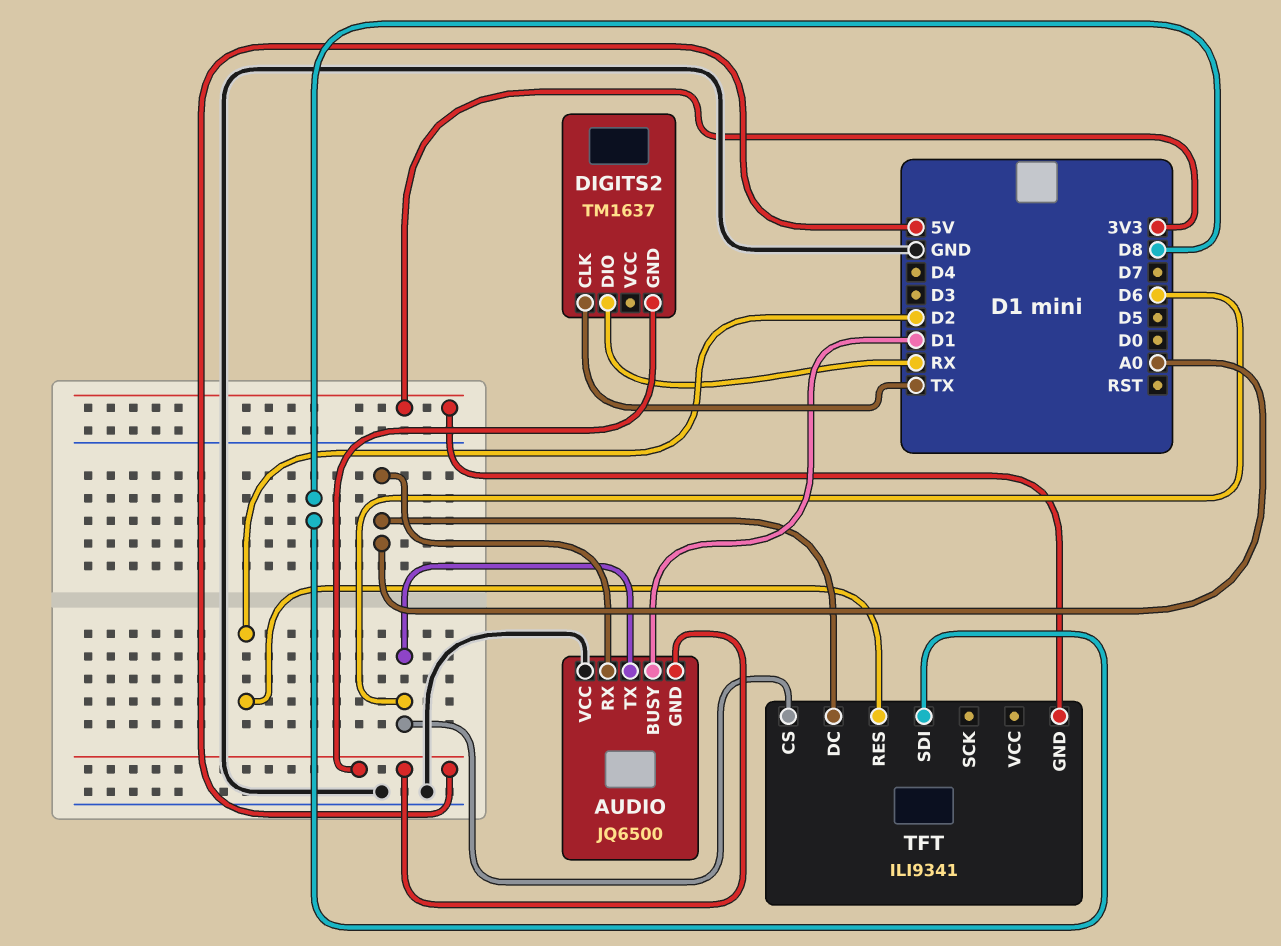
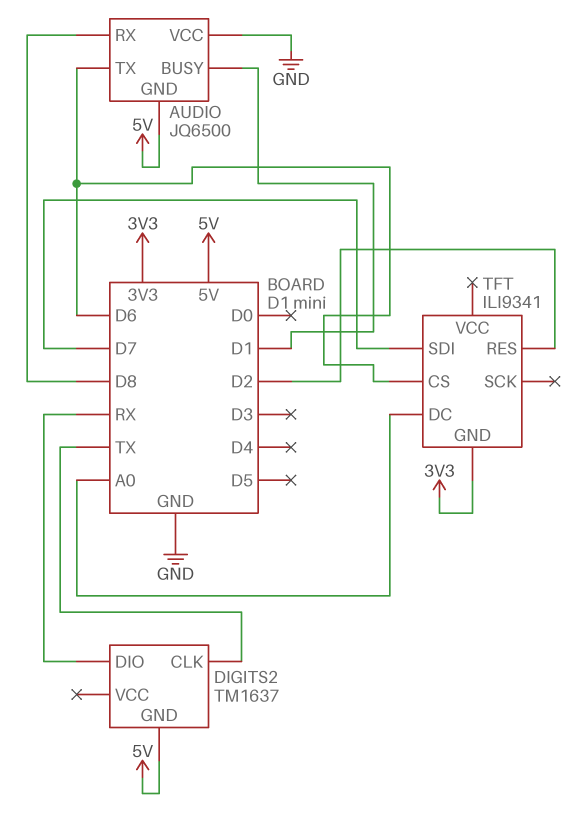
AUDIO pin RX: A0 -> D8
TFT pin SDI: D8 -> D7

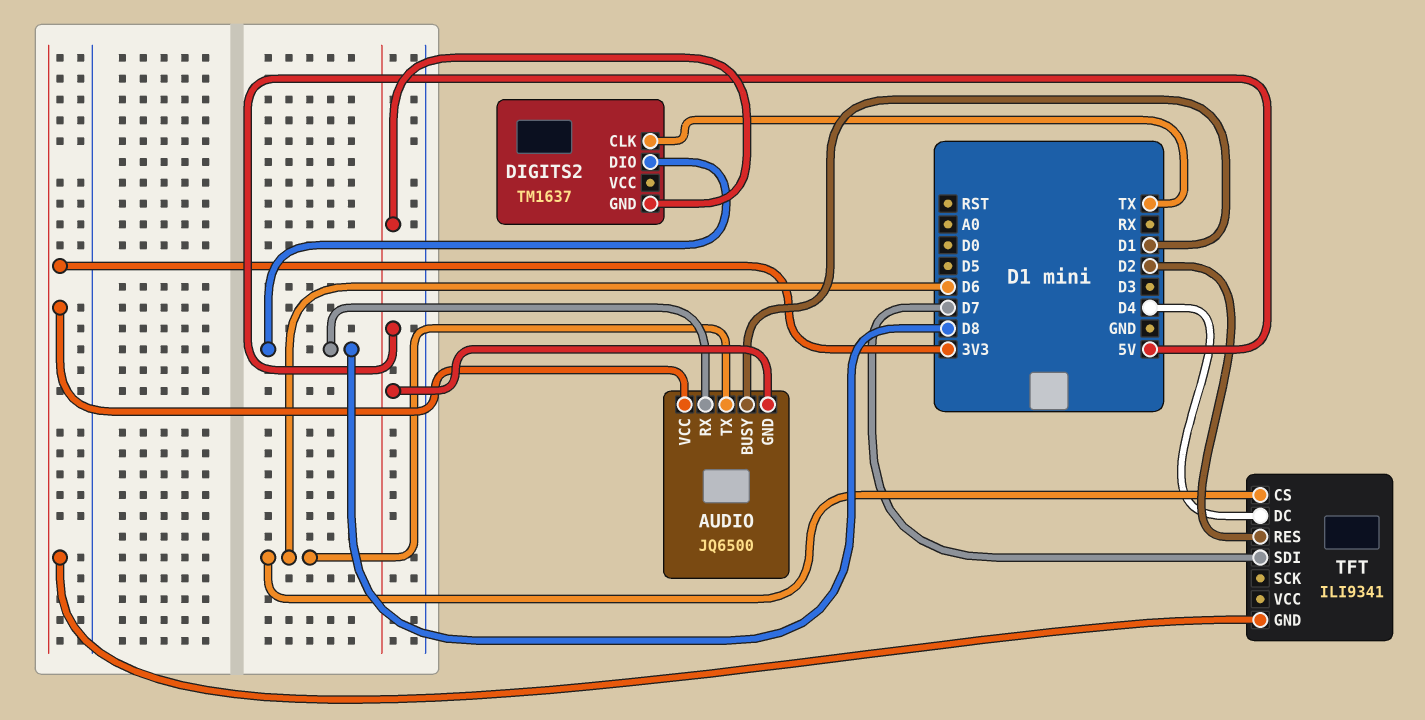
AUDIO pin VCC: GND -> 3V3
DIGITS2 pin DIO: RX -> D8
TFT pin DC: A0 -> D4

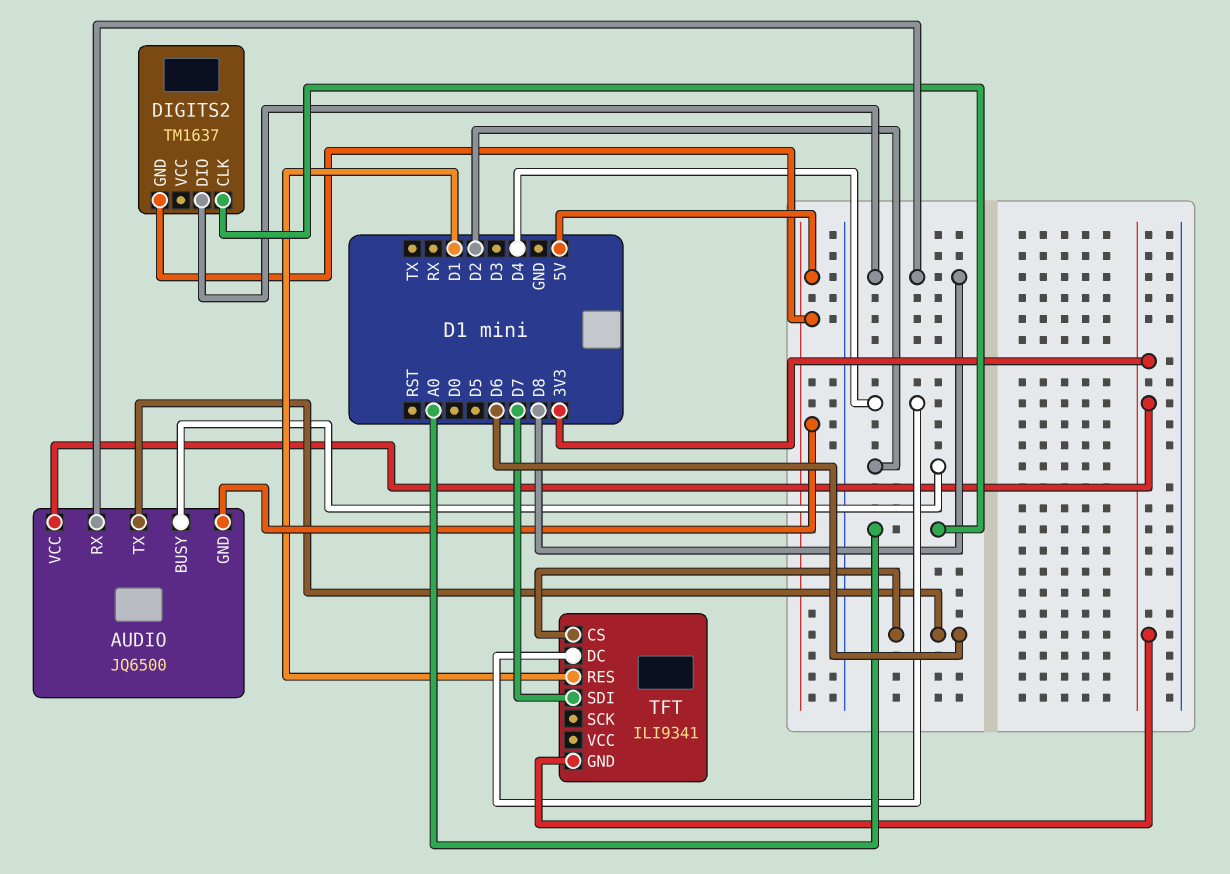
AUDIO pin BUSY: D1 -> D2
DIGITS2 pin CLK: TX -> A0
TFT pin RES: D2 -> D1

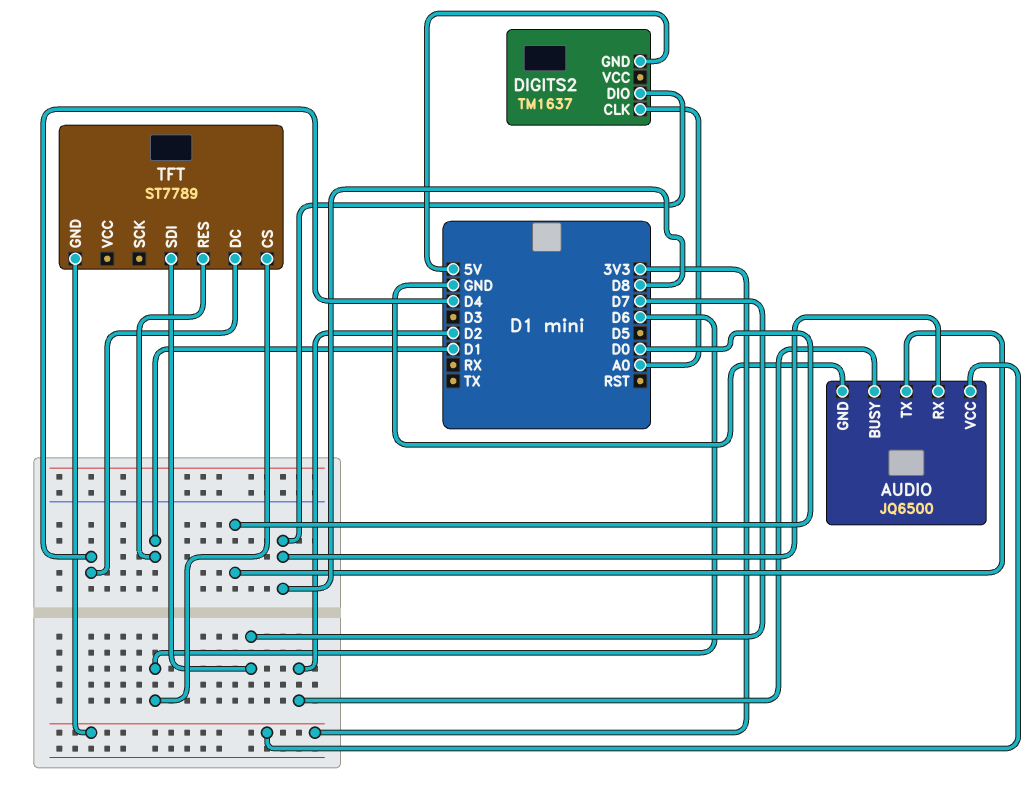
AUDIO pin GND: 5V -> GND
AUDIO pin TX: D6 -> D0
TFT: ILI9341 -> ST7789

